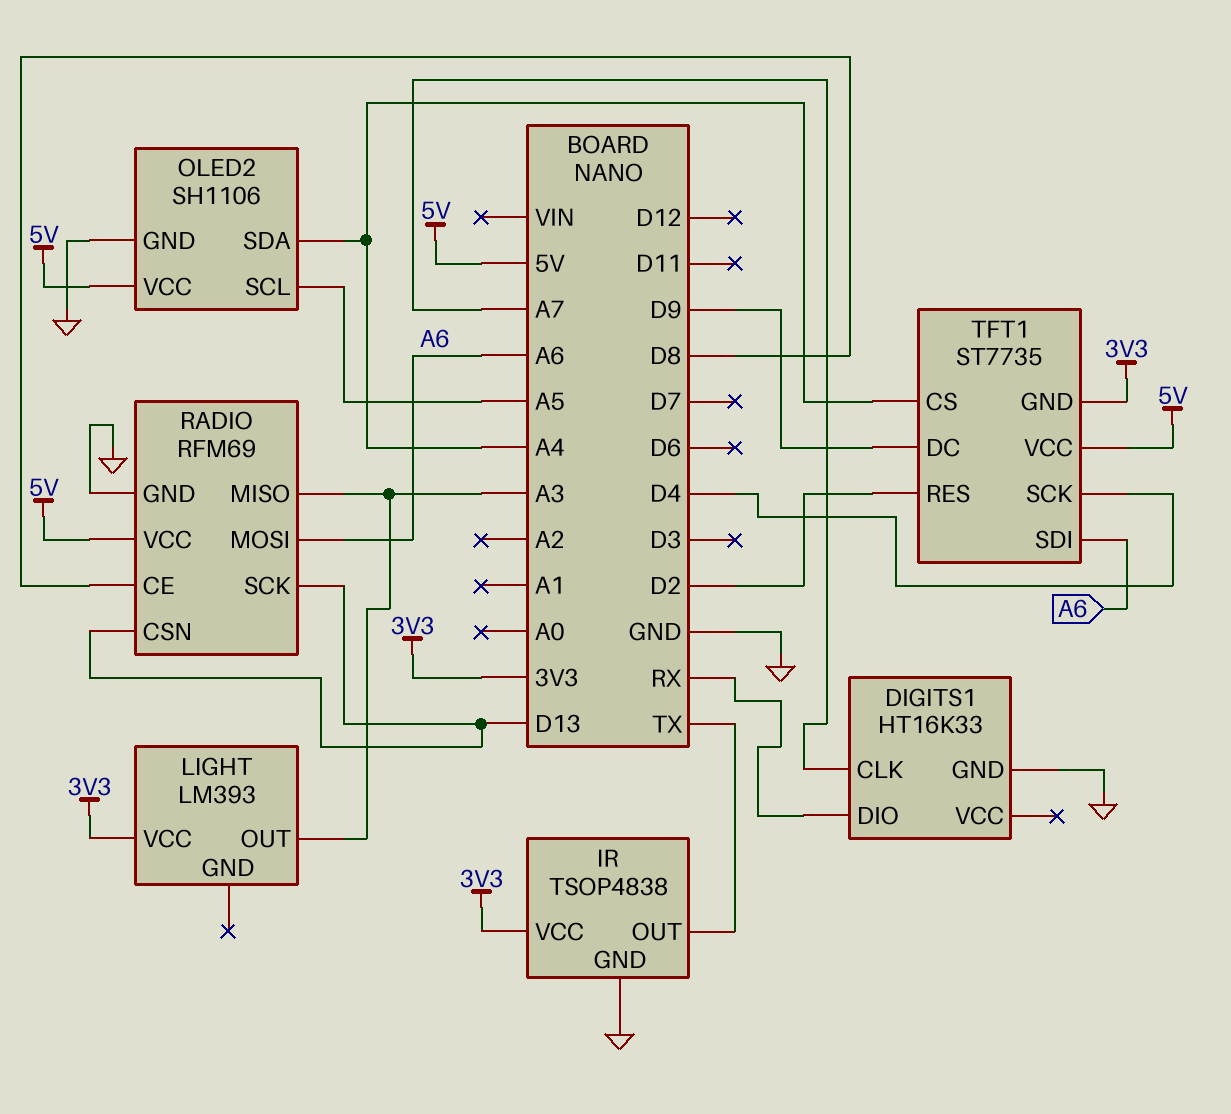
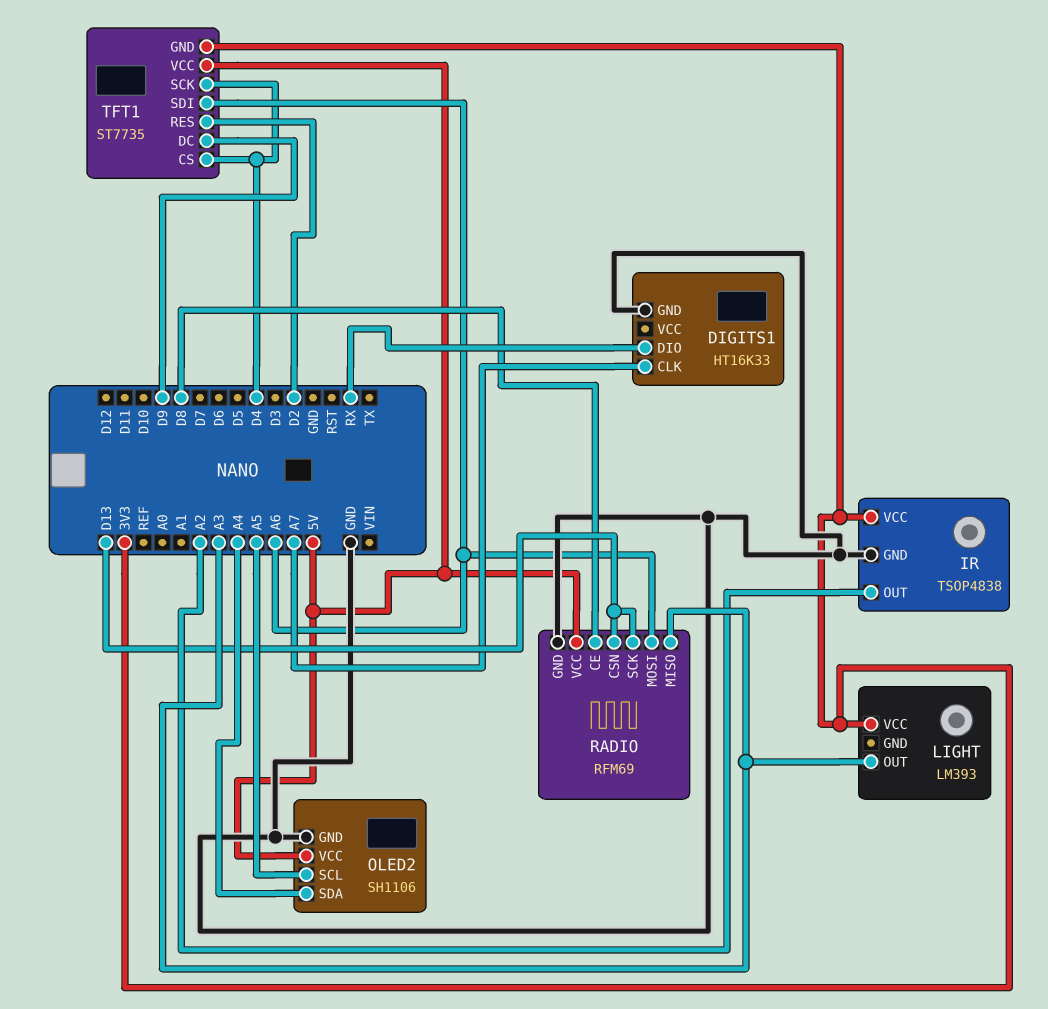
IR pin OUT: TX -> A2
TFT1 pin CS: A4 -> D4

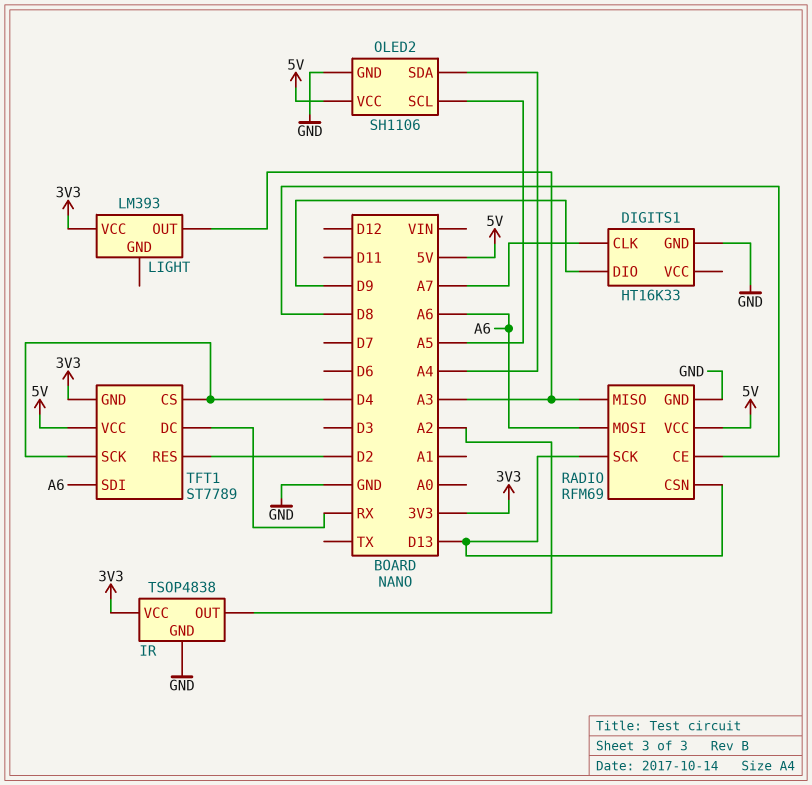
DIGITS1 pin DIO: RX -> D9
TFT1: ST7735 -> ST7789
TFT1 pin DC: D9 -> RX

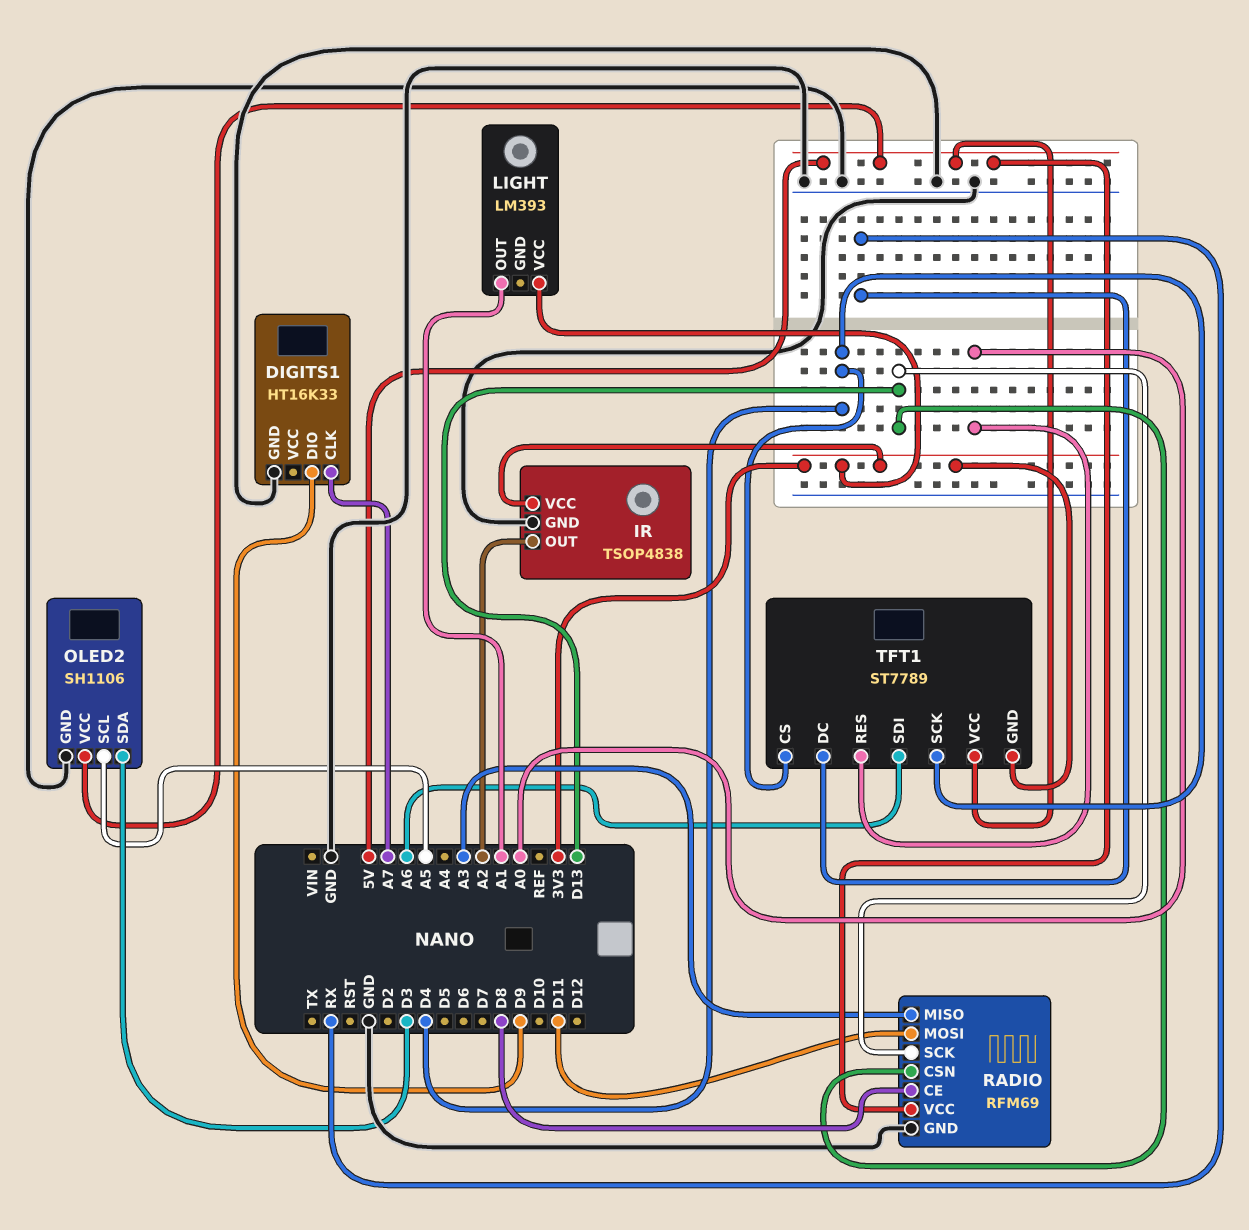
LIGHT pin OUT: A3 -> A1
OLED2 pin SDA: A4 -> D3
RADIO pin MOSI: A6 -> D11
TFT1 pin RES: D2 -> A0

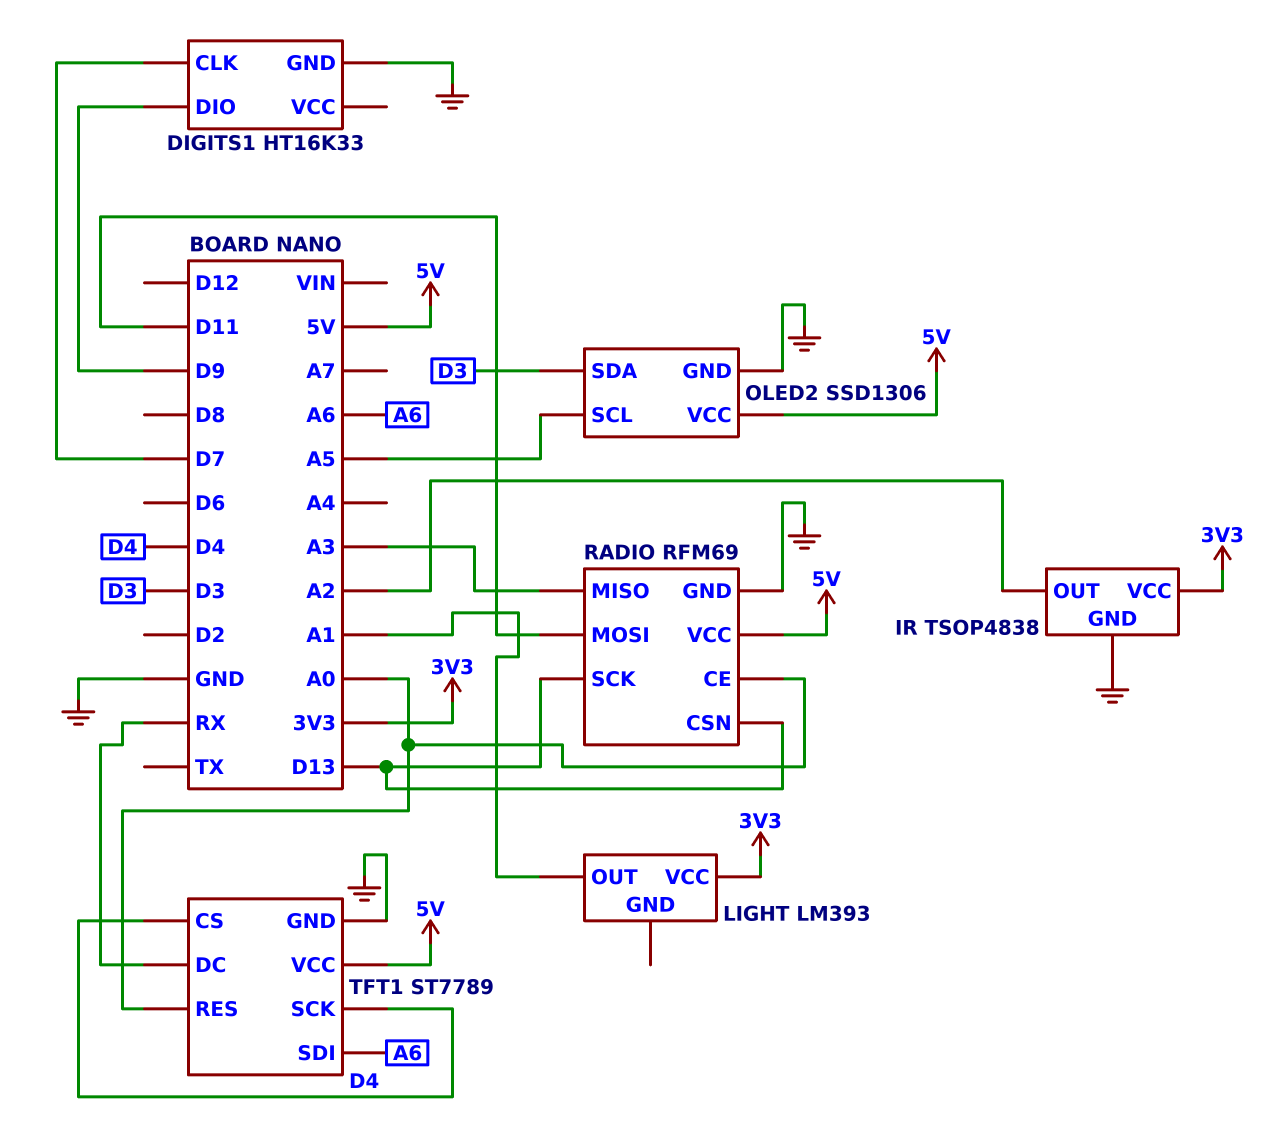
DIGITS1 pin CLK: A7 -> D7
OLED2: SH1106 -> SSD1306
RADIO pin CE: D8 -> A0
TFT1 pin GND: 3V3 -> GND

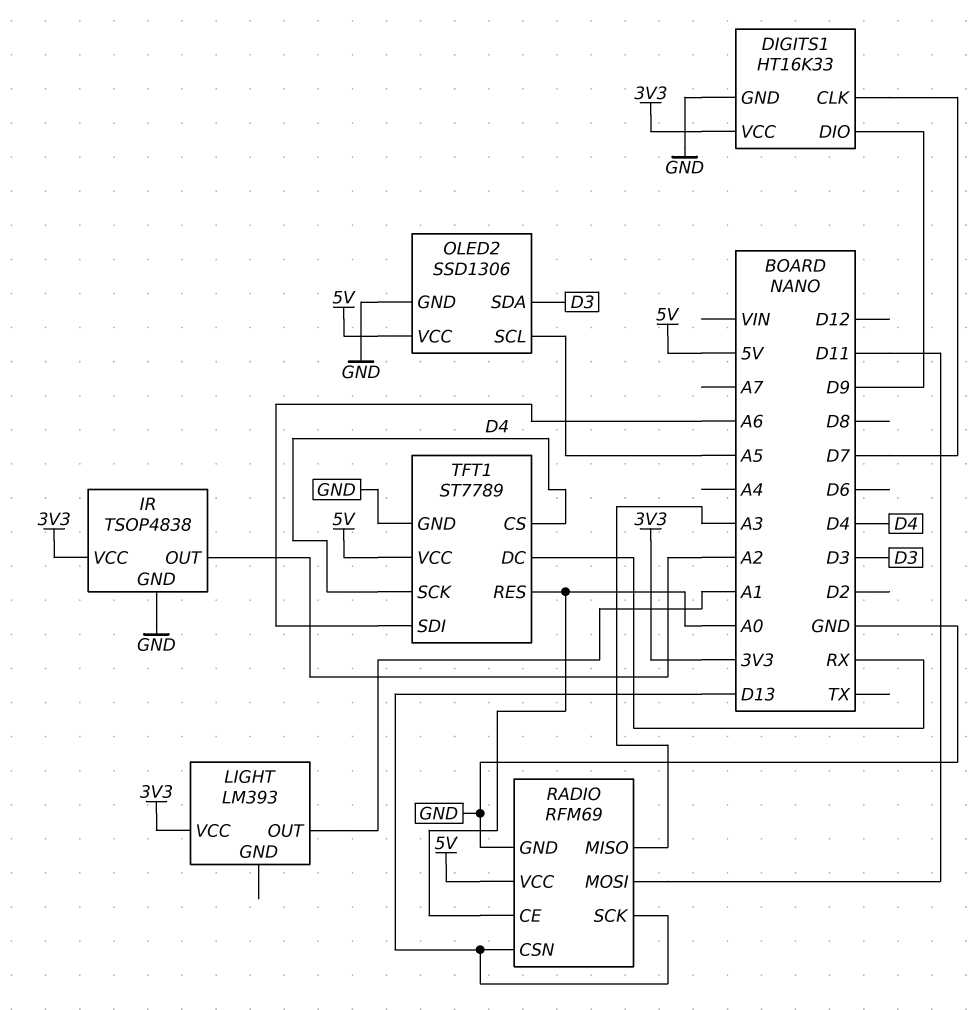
DIGITS1 pin VCC: none -> 3V3

